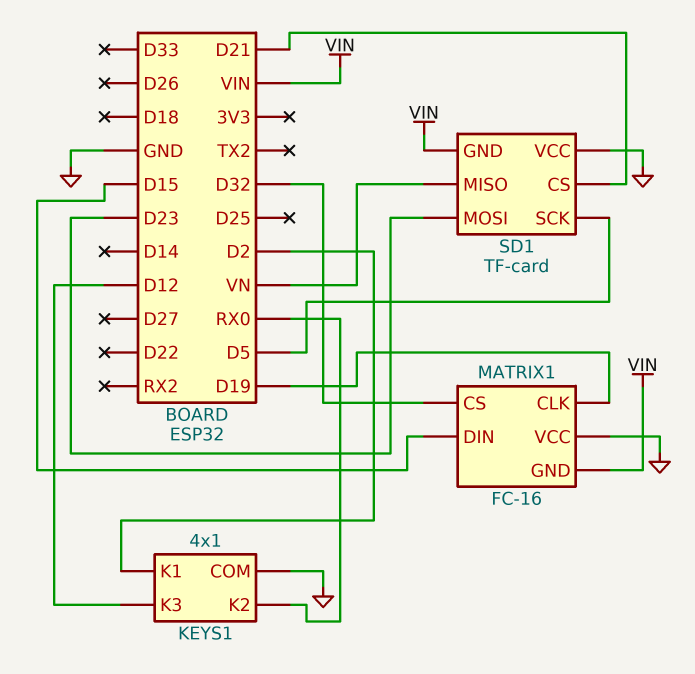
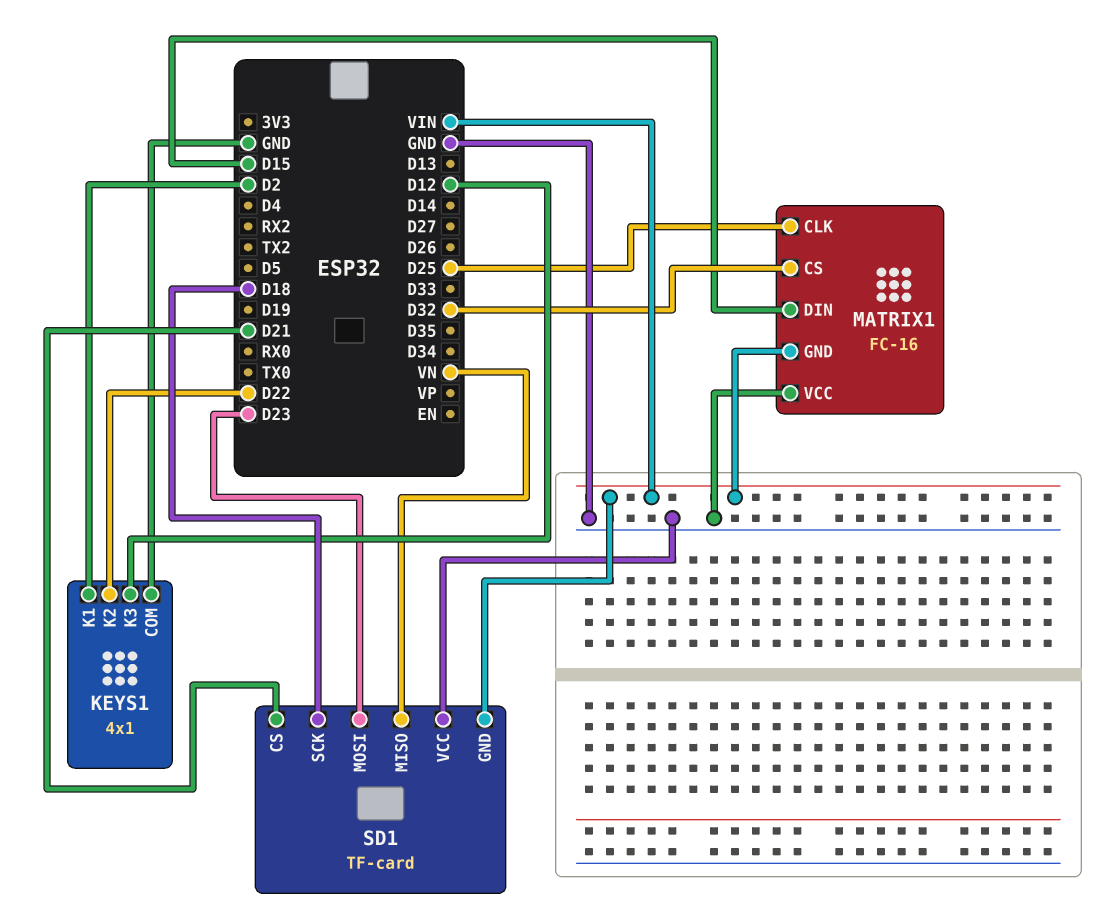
KEYS1 pin K2: RX0 -> D22
MATRIX1 pin CLK: D19 -> D25
SD1 pin SCK: D5 -> D18

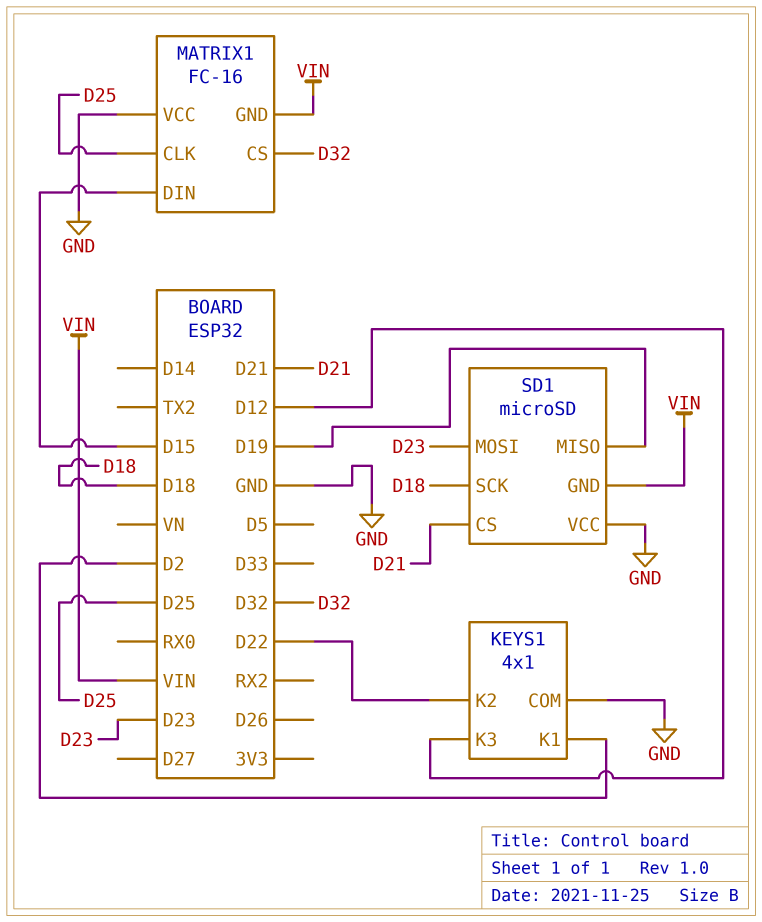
SD1: TF-card -> microSD
SD1 pin MISO: VN -> D19

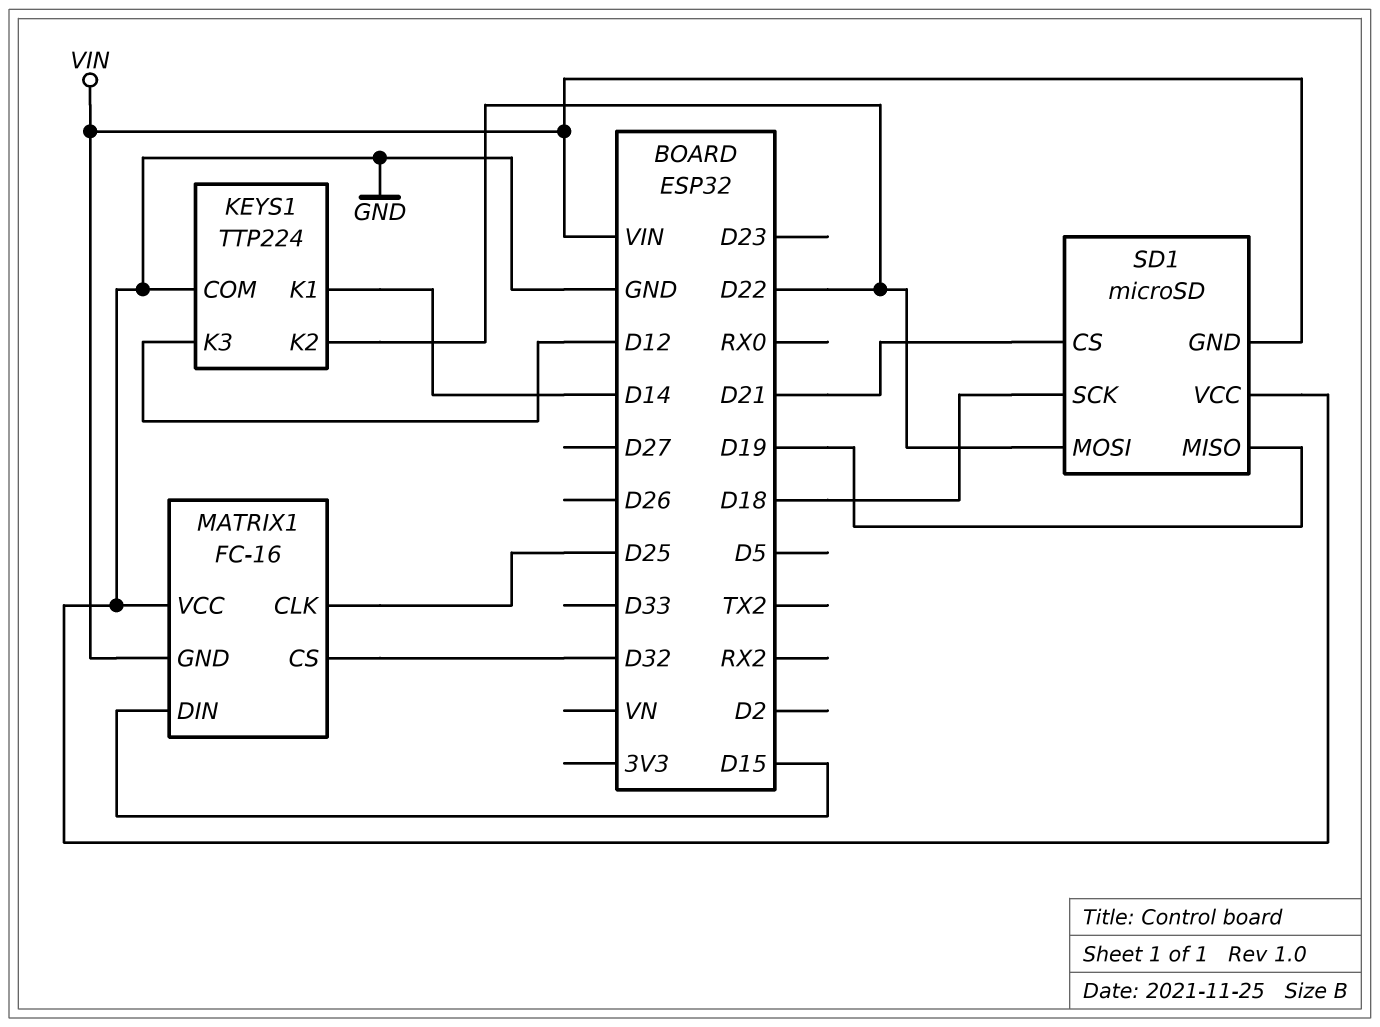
KEYS1: 4x1 -> TTP224
KEYS1 pin K1: D2 -> D14
SD1 pin MOSI: D23 -> D22

